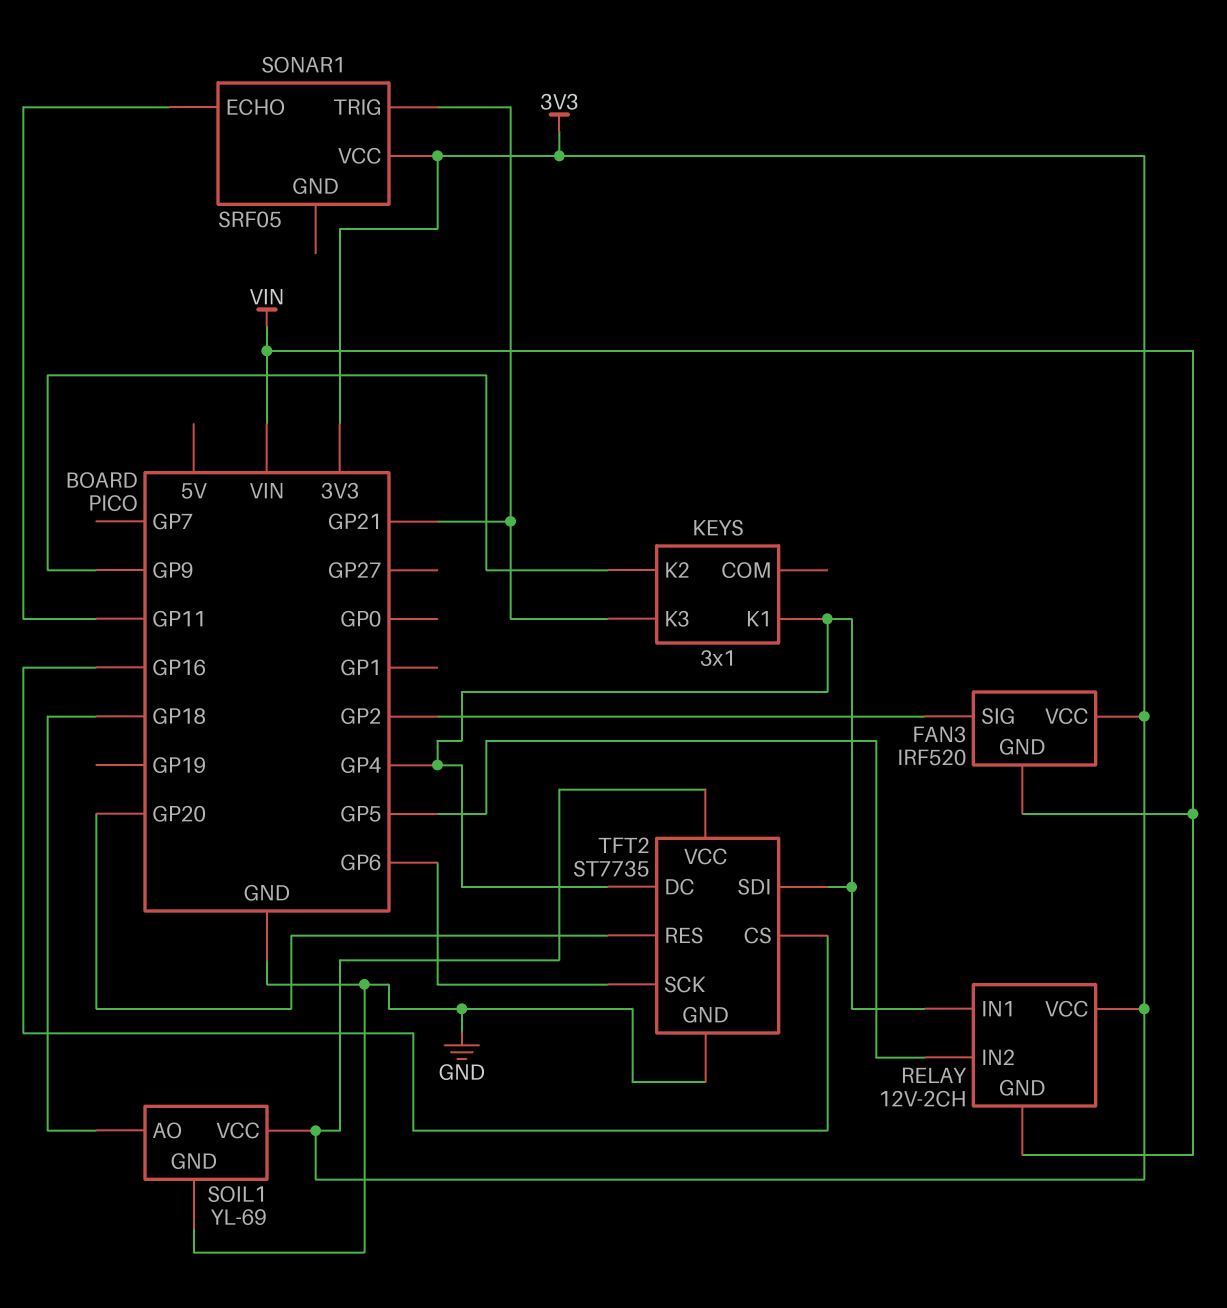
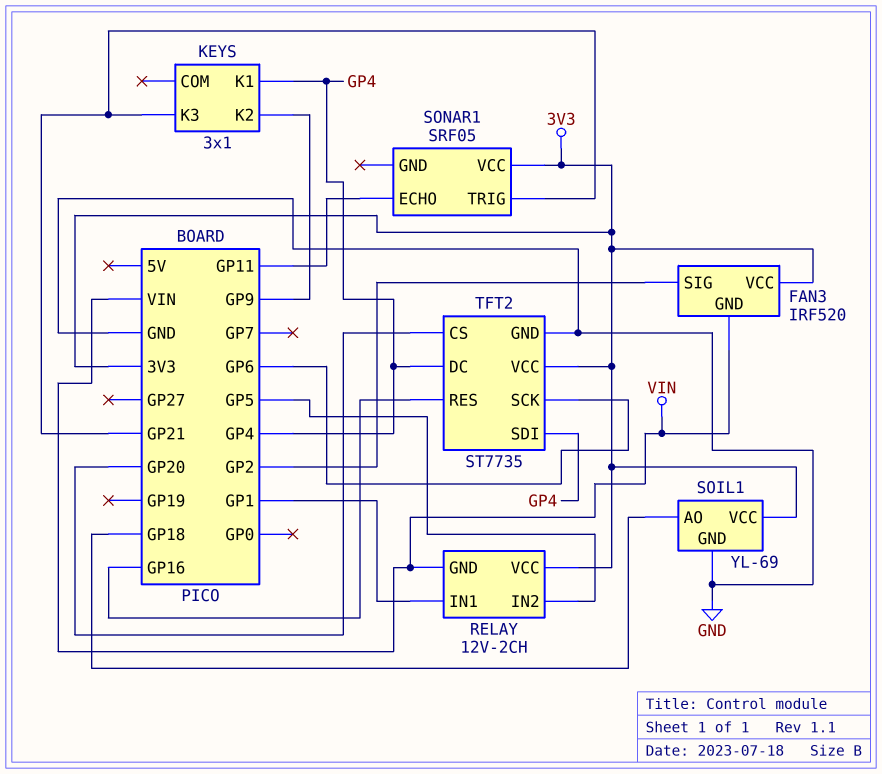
RELAY pin IN1: GP4 -> GP1
TFT2 pin CS: GP16 -> GP20
TFT2 pin RES: GP20 -> GP16

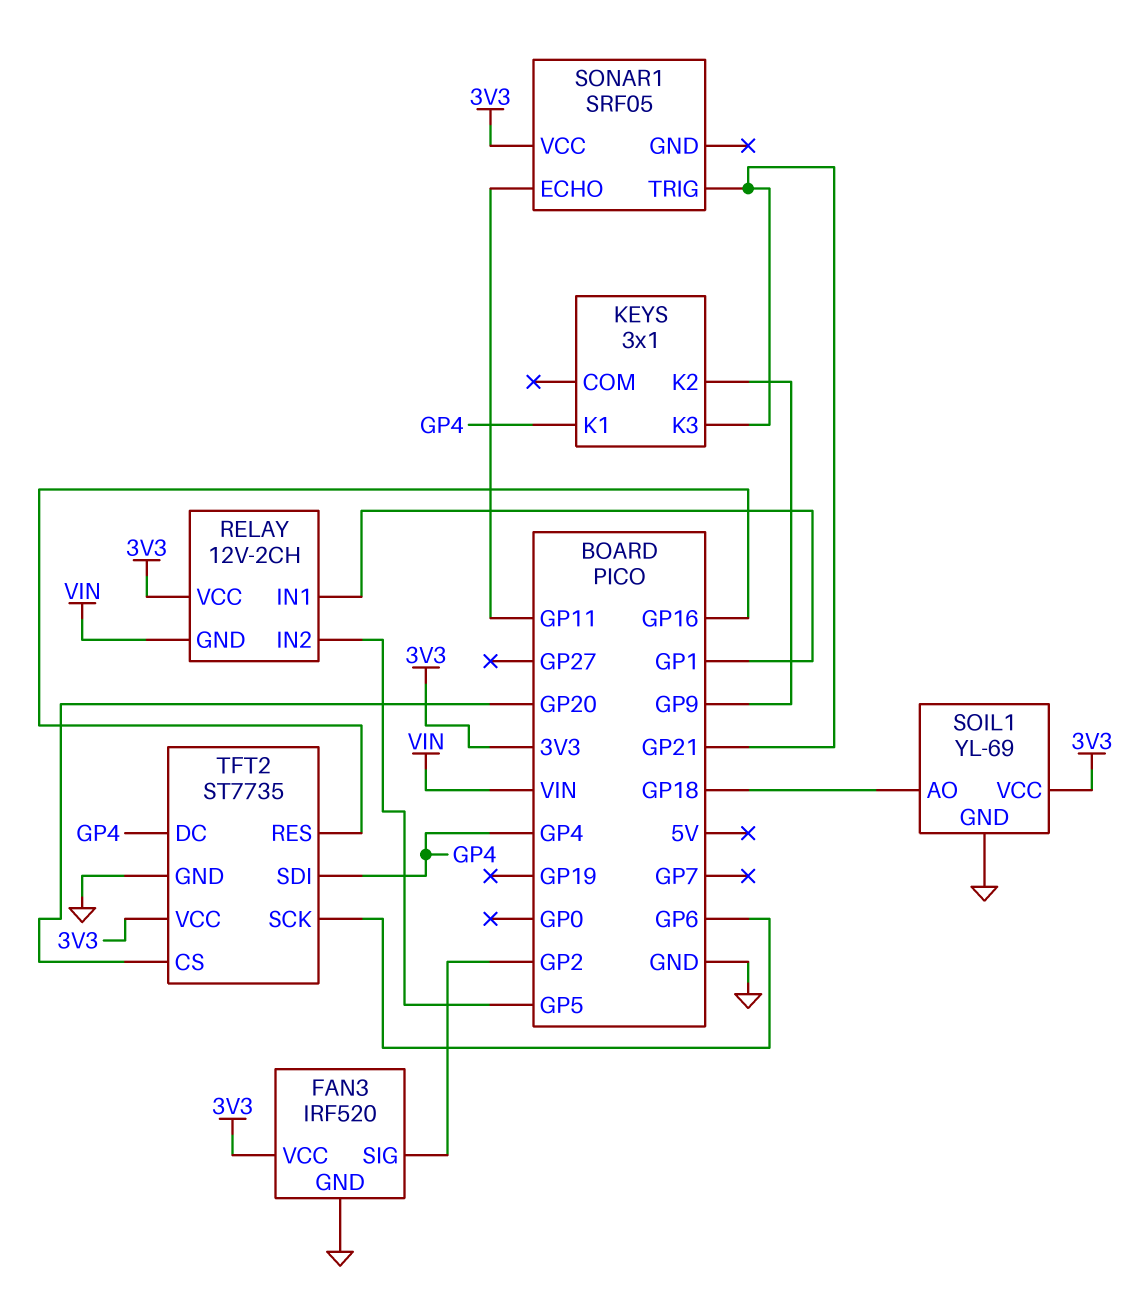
FAN3 pin GND: VIN -> GND

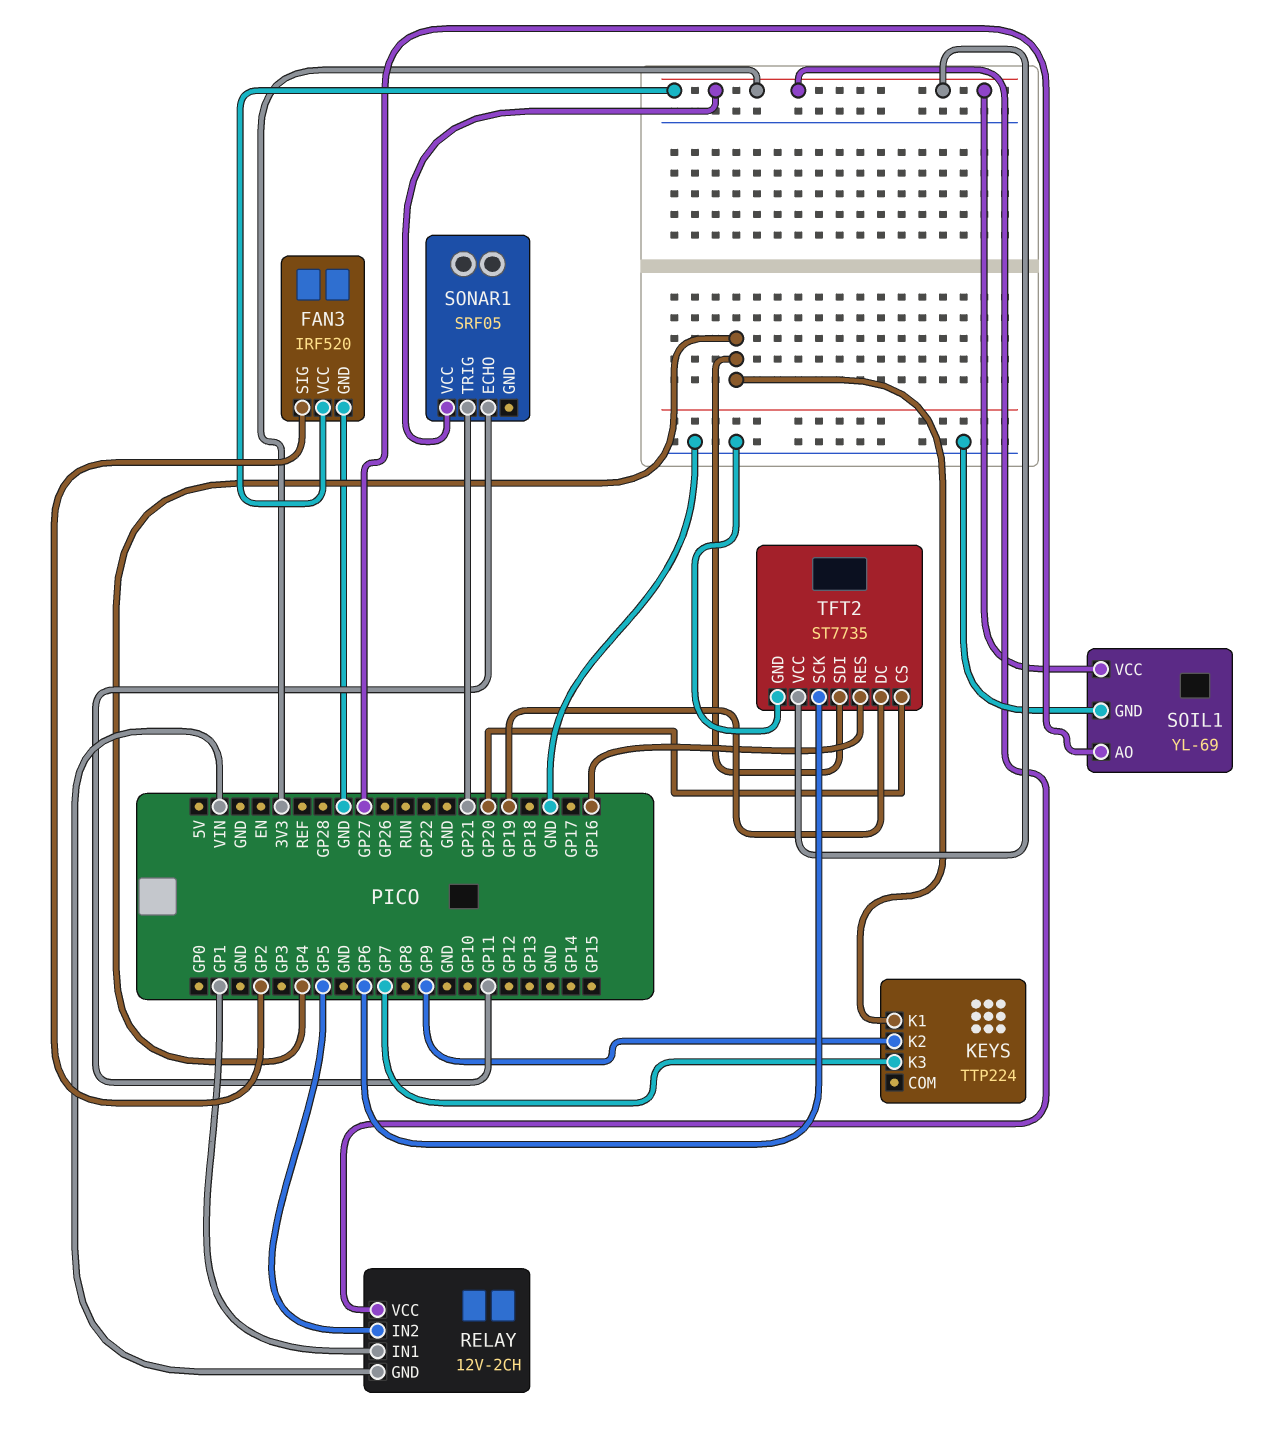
KEYS: 3x1 -> TTP224
KEYS pin K3: GP21 -> GP7
SOIL1 pin AO: GP18 -> GP27
TFT2 pin DC: GP4 -> GP19

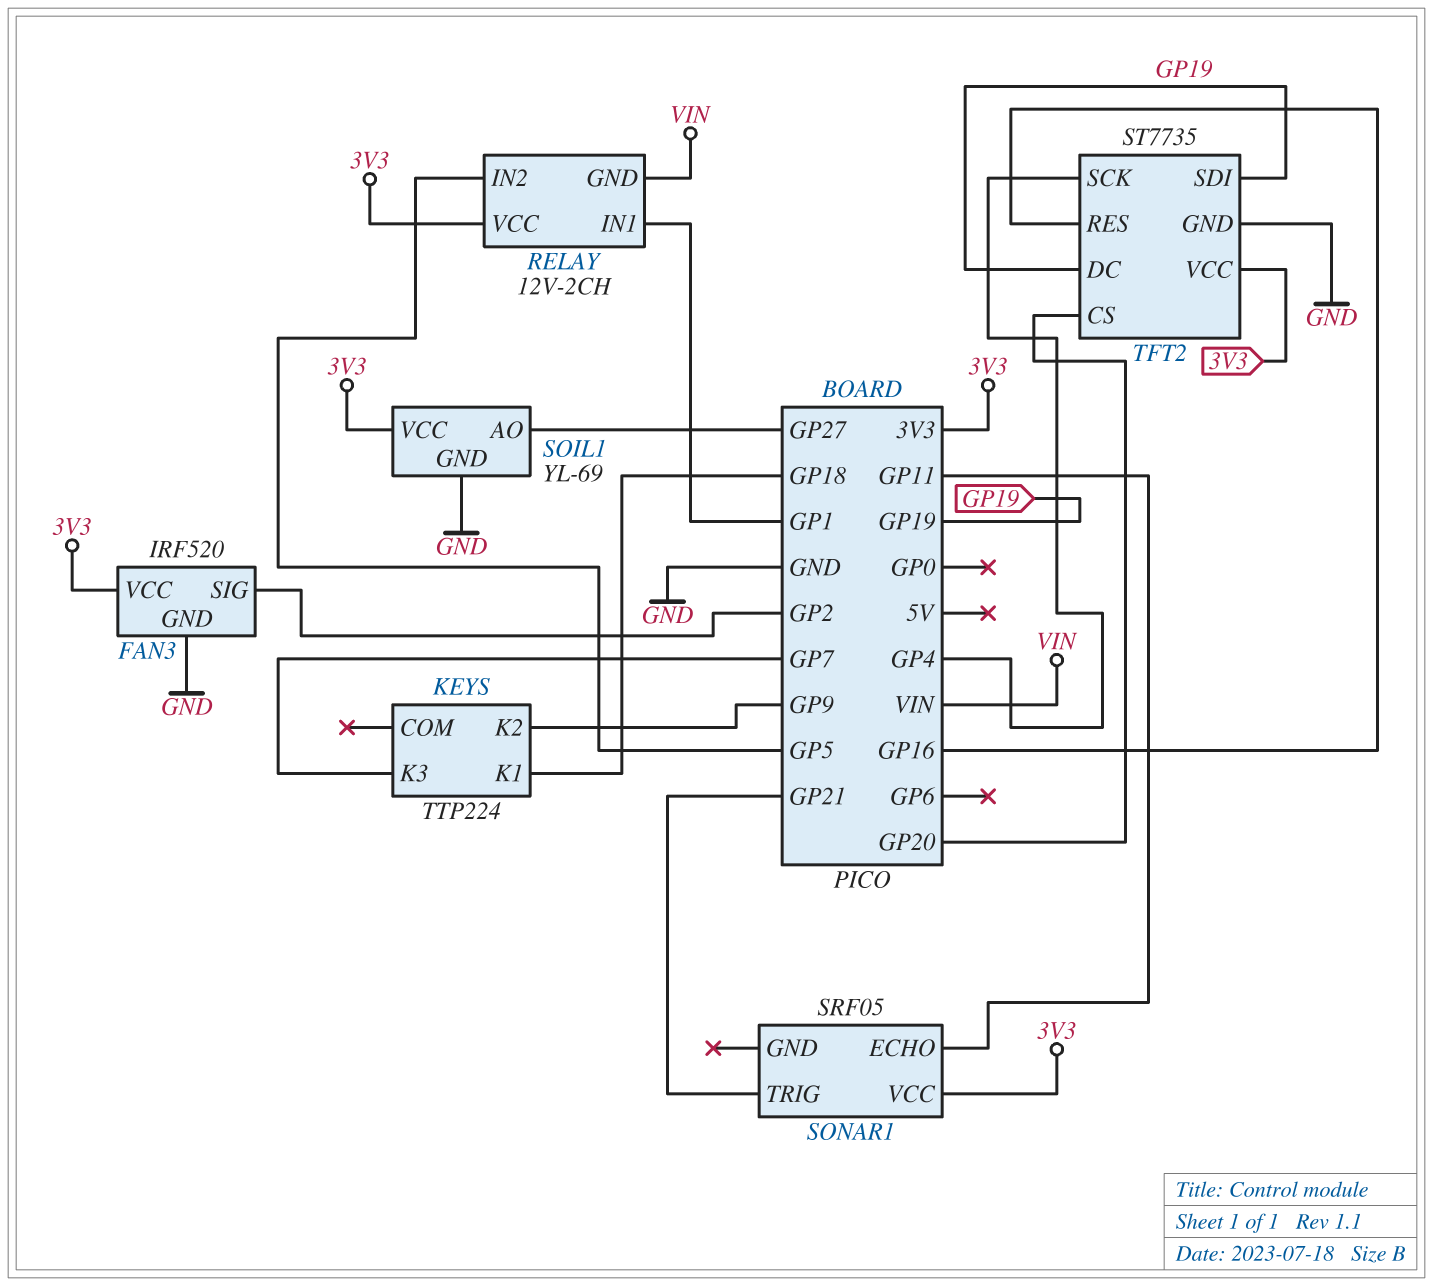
KEYS pin K1: GP4 -> GP18
TFT2 pin SCK: GP6 -> GP4
TFT2 pin SDI: GP4 -> GP19

